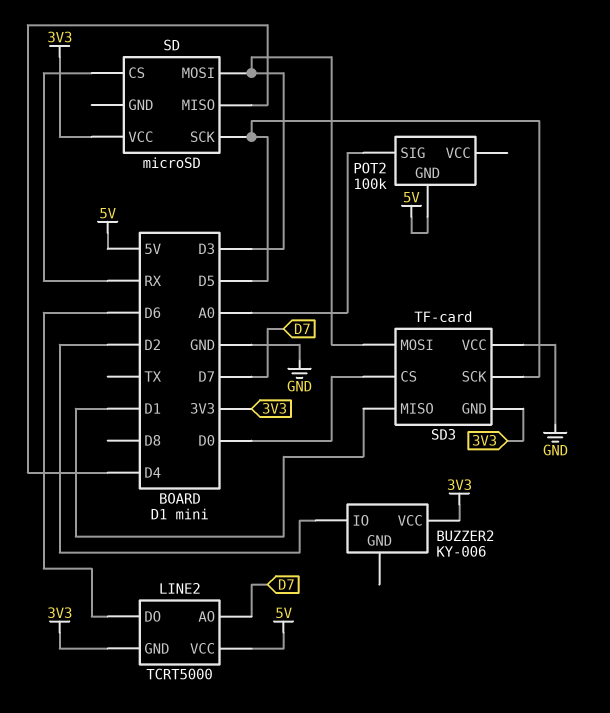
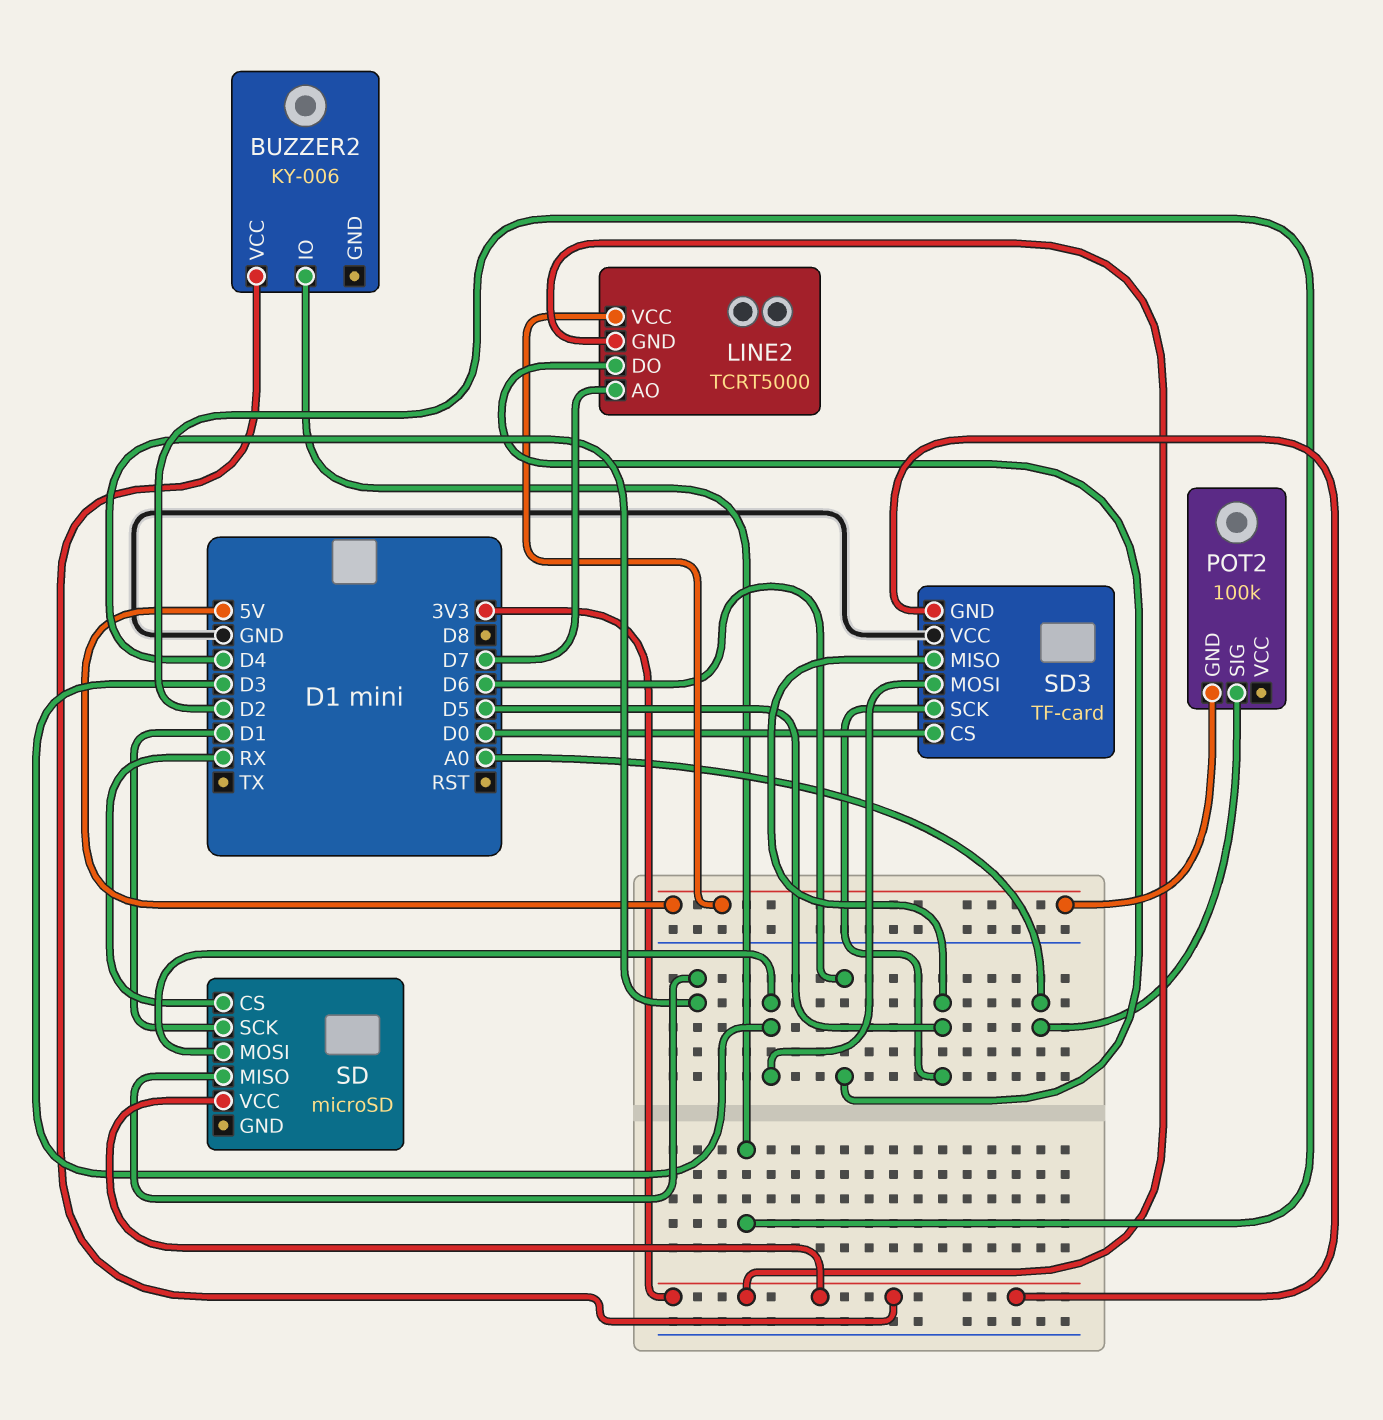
SD pin SCK: D5 -> D1
SD3 pin MISO: D1 -> D5

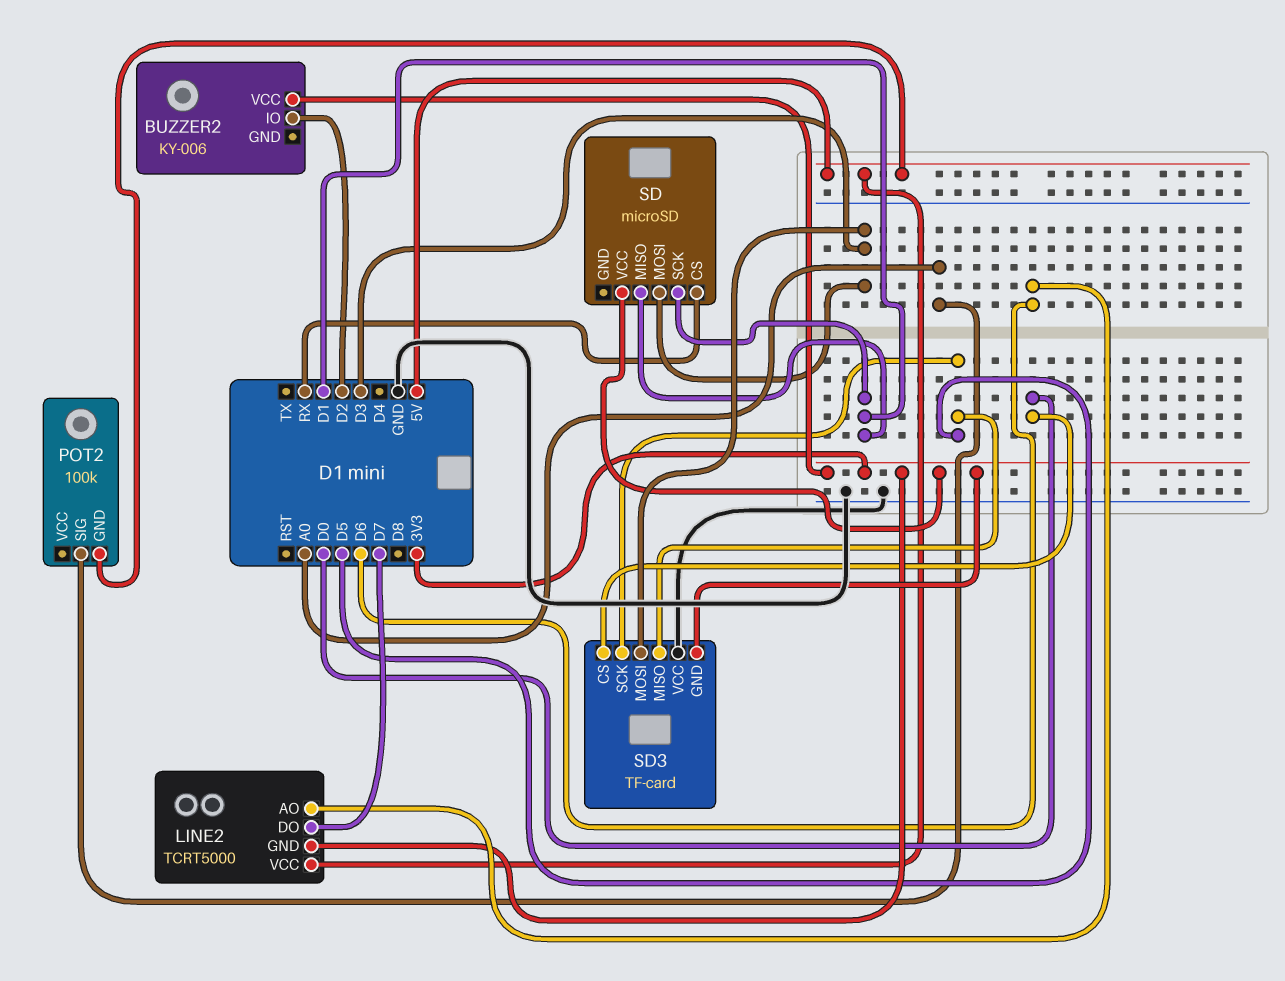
LINE2 pin AO: D7 -> D6
LINE2 pin DO: D6 -> D7
SD pin MISO: D4 -> D1

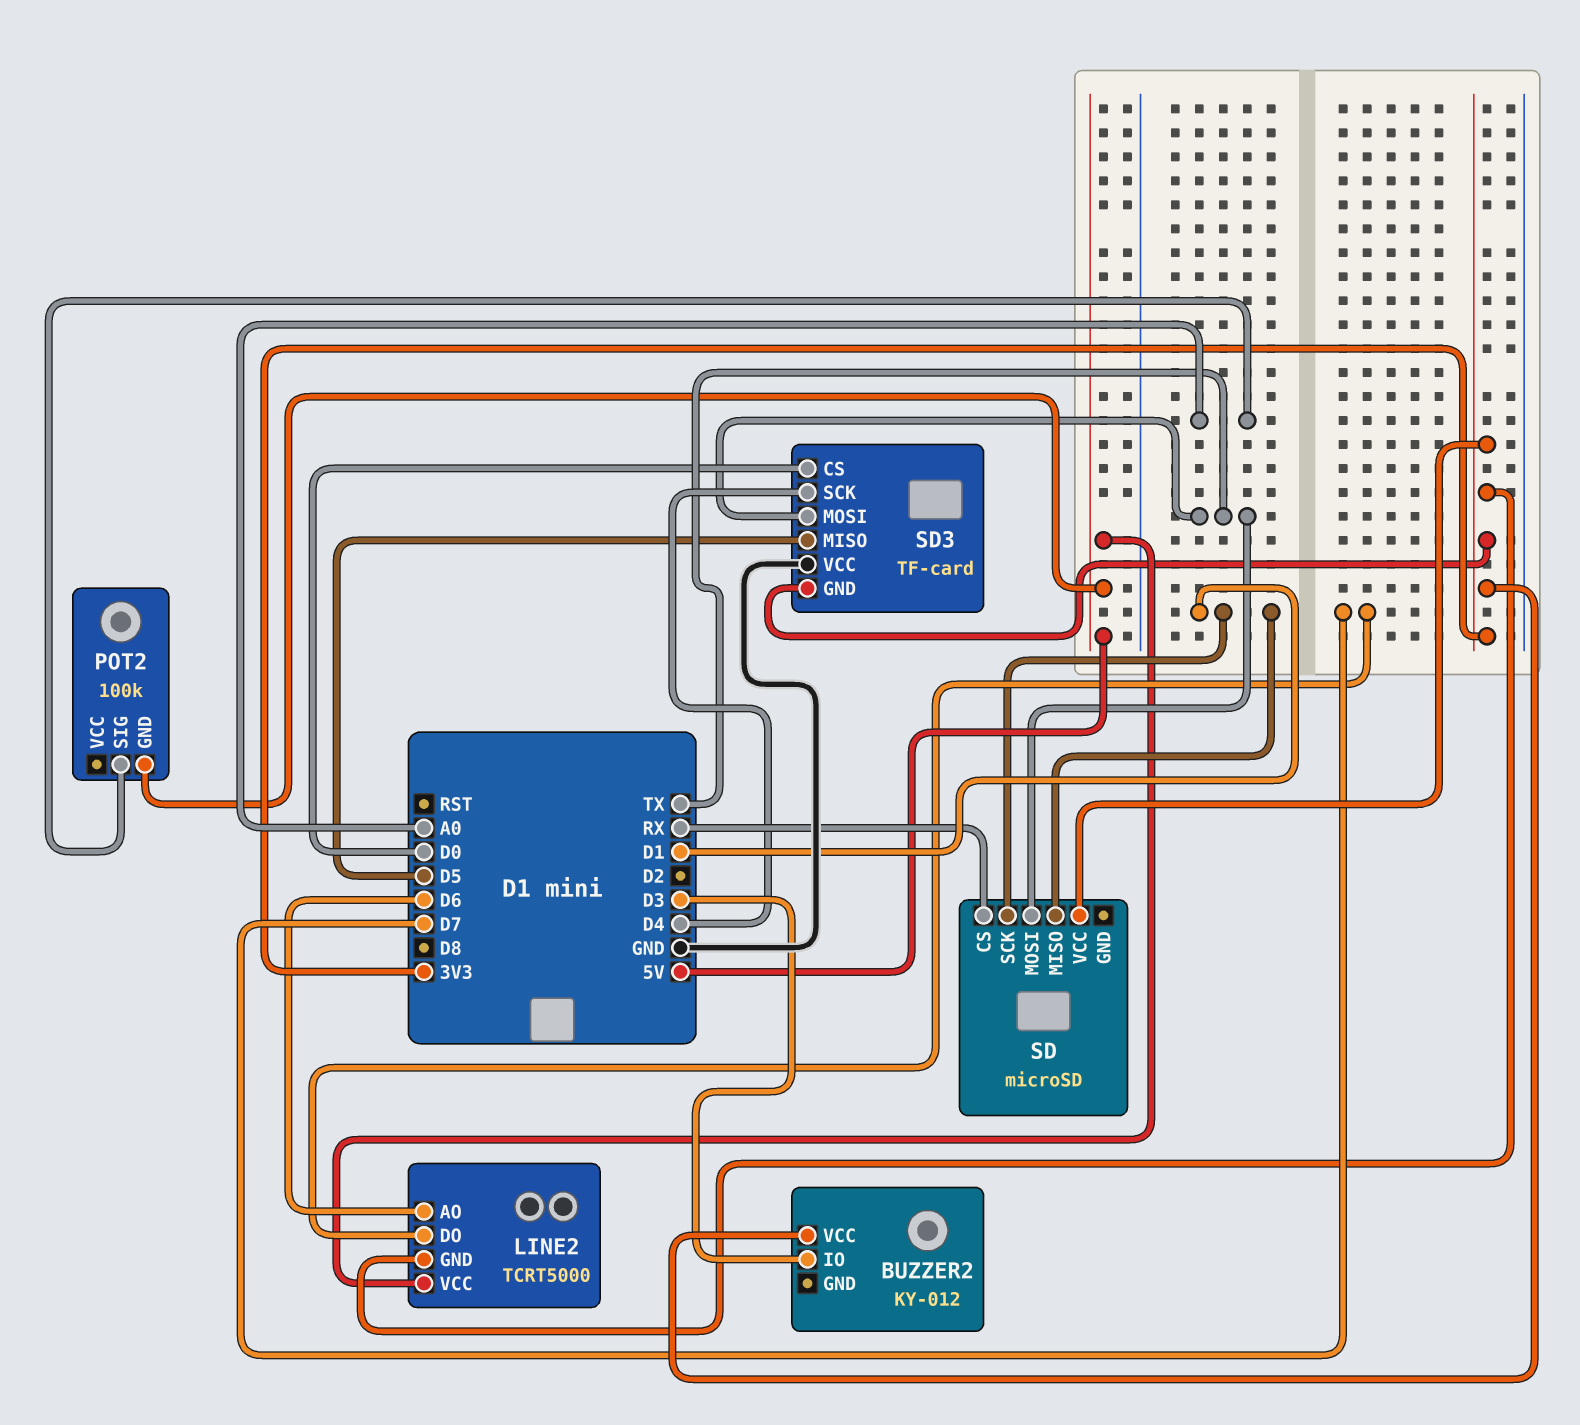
BUZZER2: KY-006 -> KY-012
BUZZER2 pin IO: D2 -> D3
SD pin MOSI: D3 -> TX
SD3 pin MOSI: D3 -> TX
SD3 pin SCK: D5 -> D4

